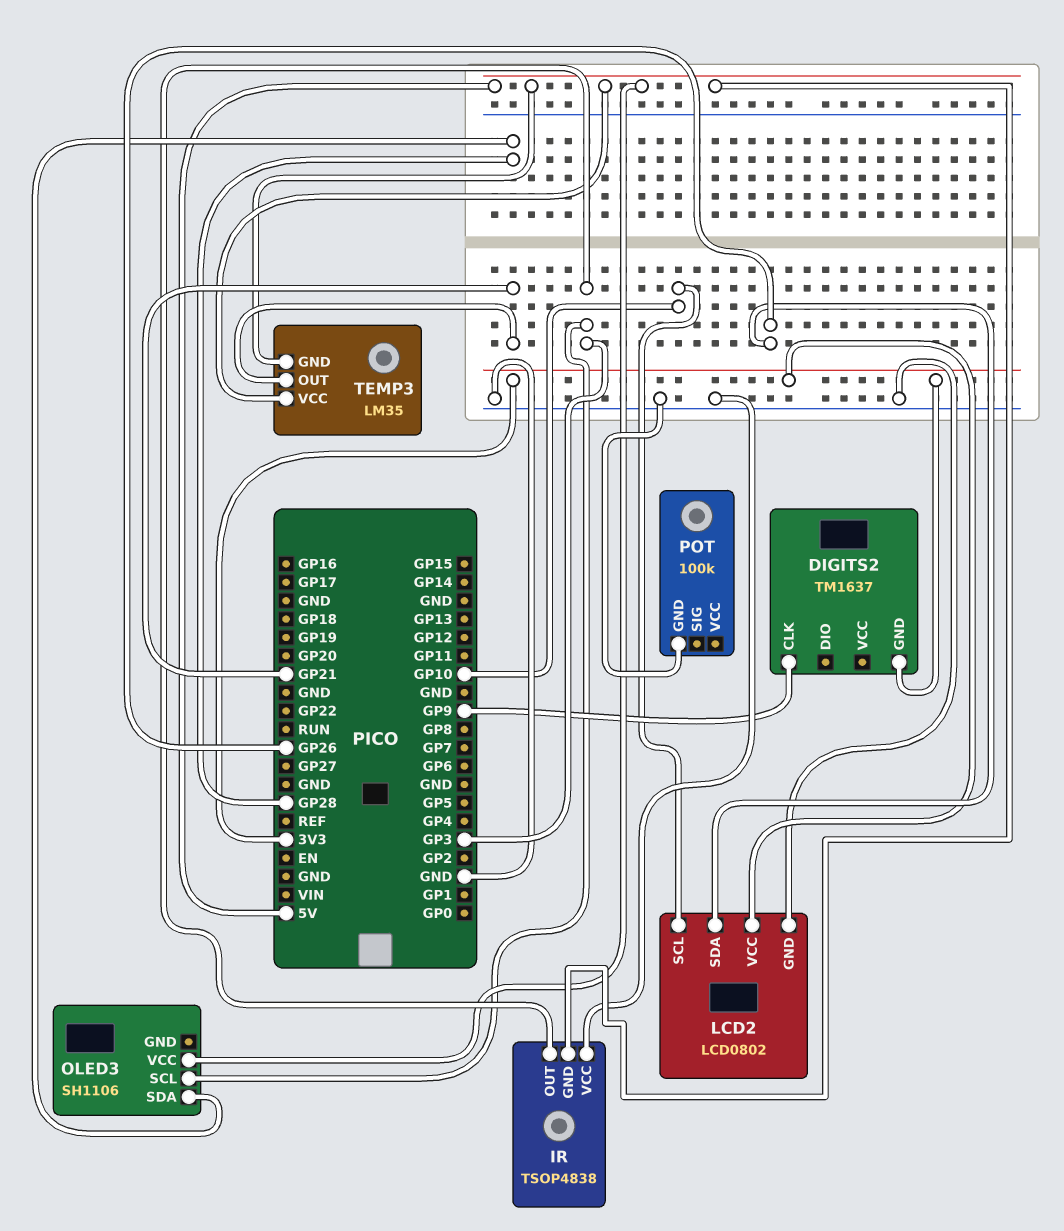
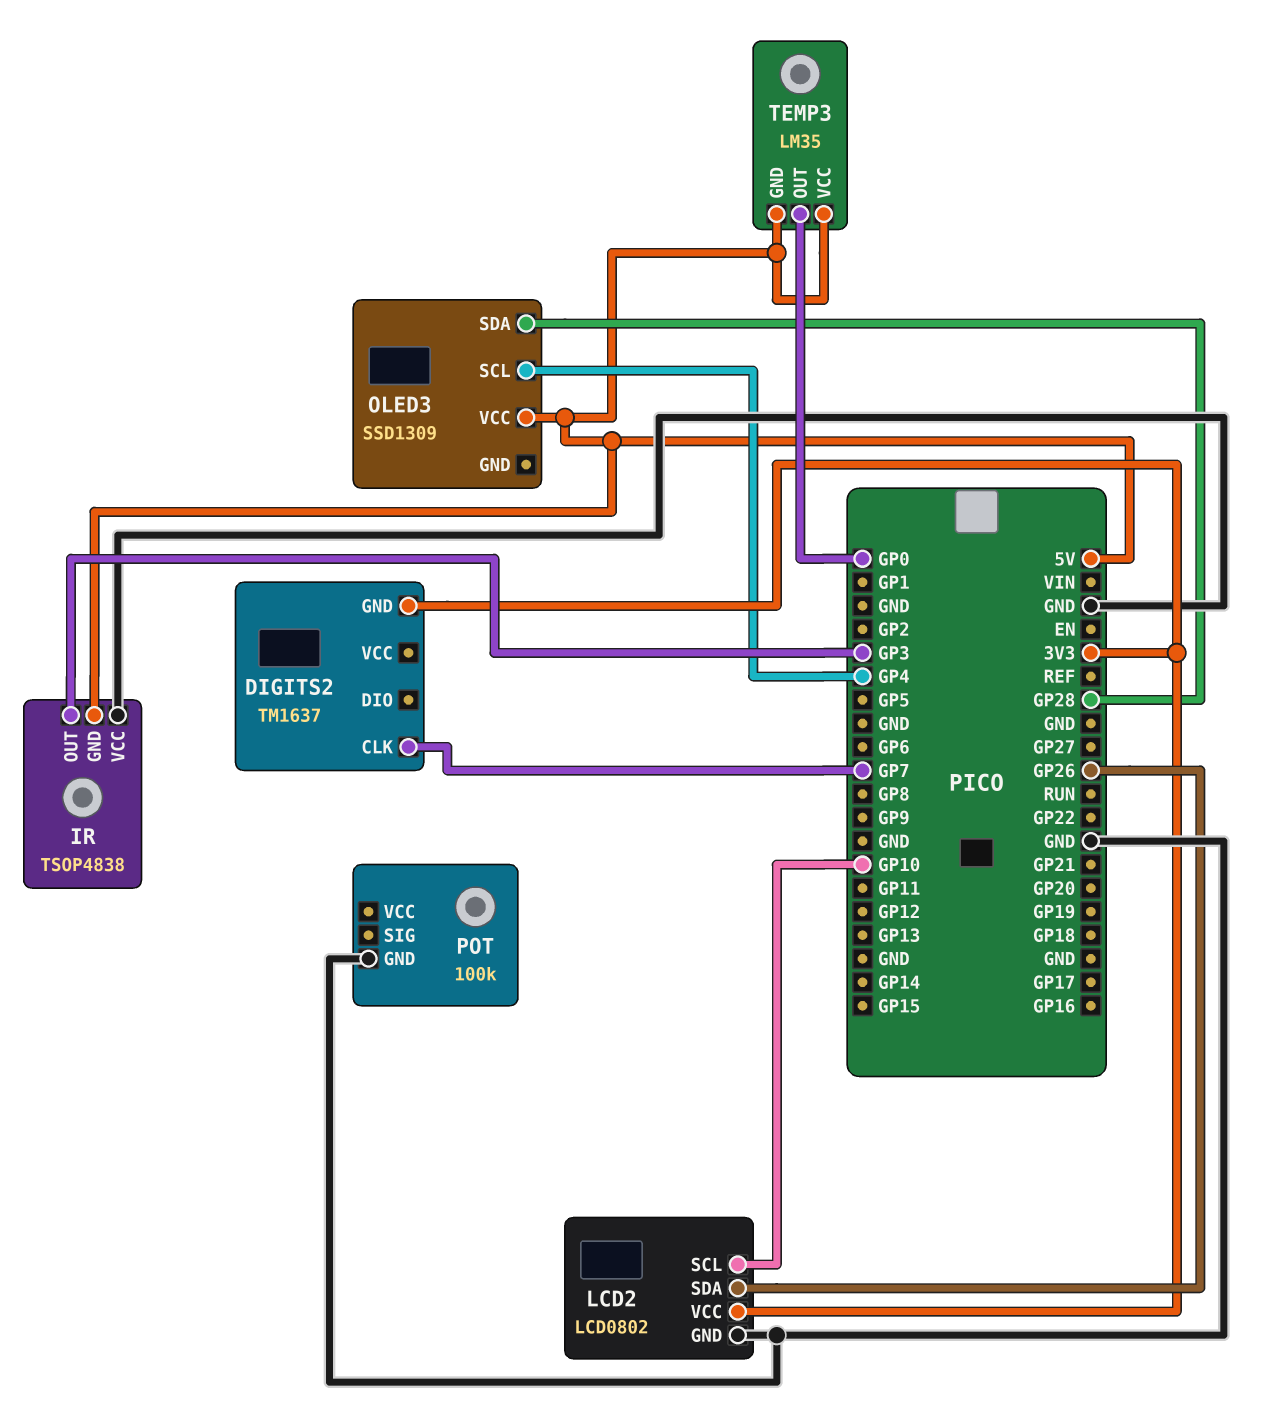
DIGITS2 pin CLK: GP9 -> GP7
OLED3: SH1106 -> SSD1309
OLED3 pin SCL: GP3 -> GP4
TEMP3 pin OUT: GP21 -> GP0

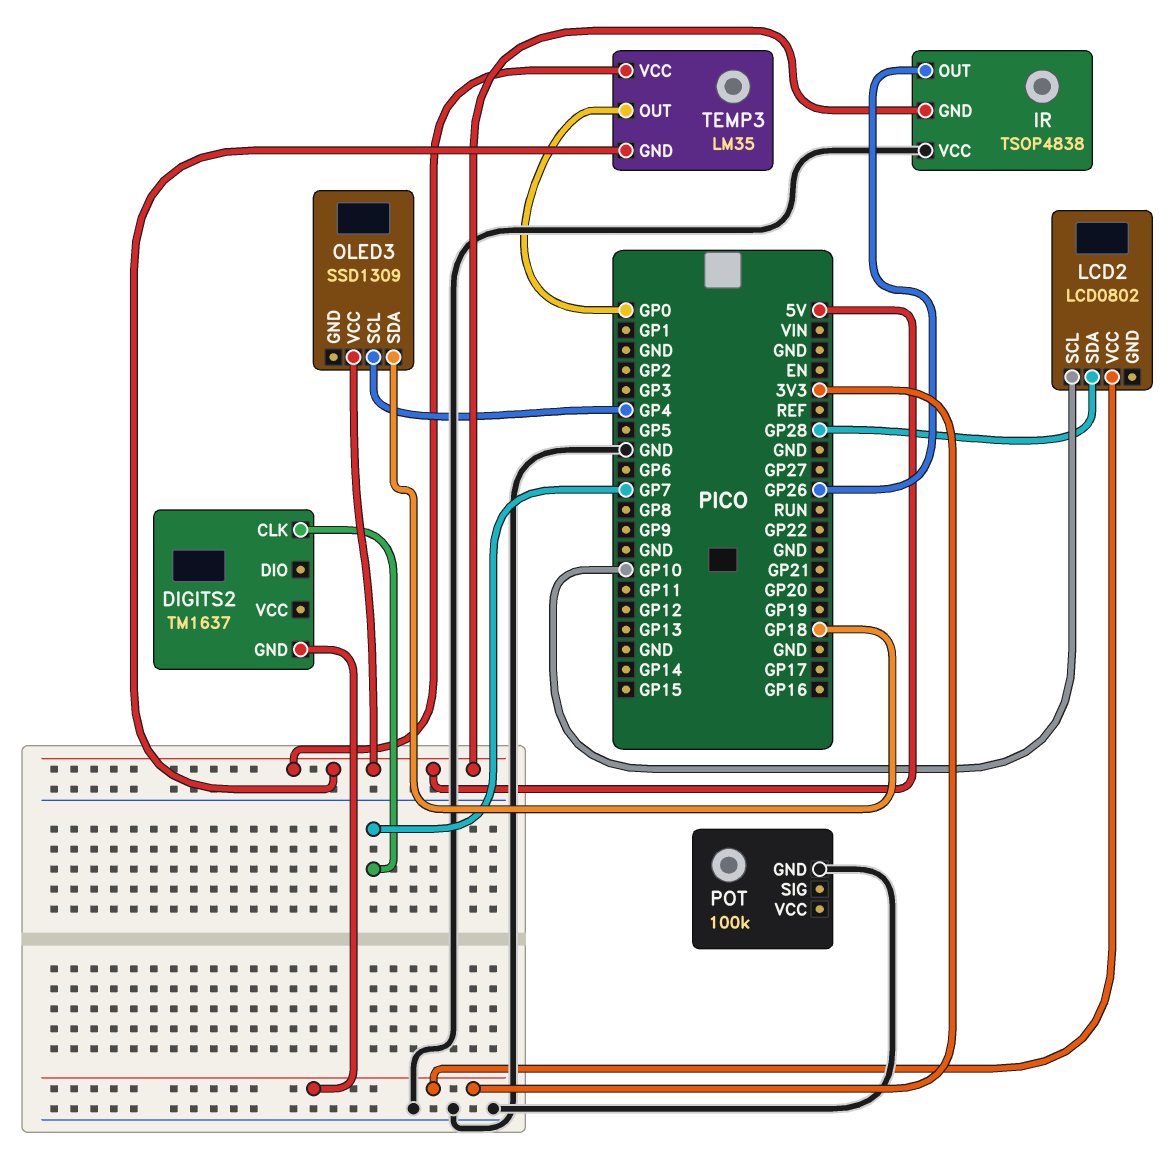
IR pin OUT: GP3 -> GP26
LCD2 pin GND: GND -> none
LCD2 pin SDA: GP26 -> GP28
OLED3 pin SDA: GP28 -> GP18

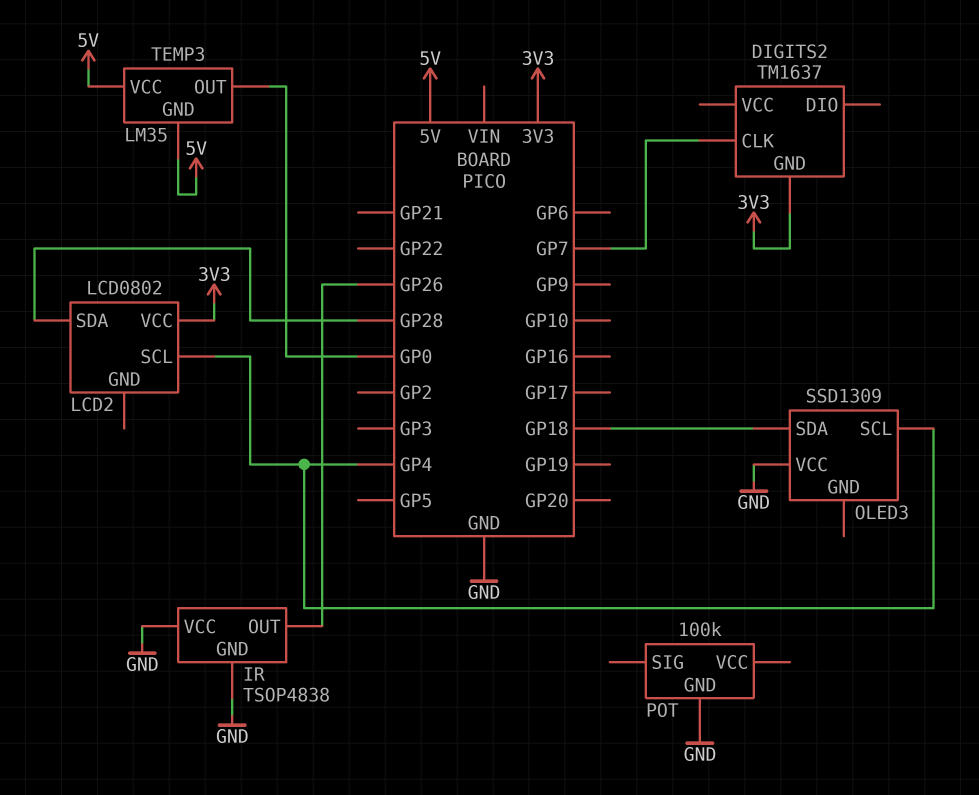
IR pin GND: 5V -> GND
LCD2 pin SCL: GP10 -> GP4
OLED3 pin VCC: 5V -> GND

